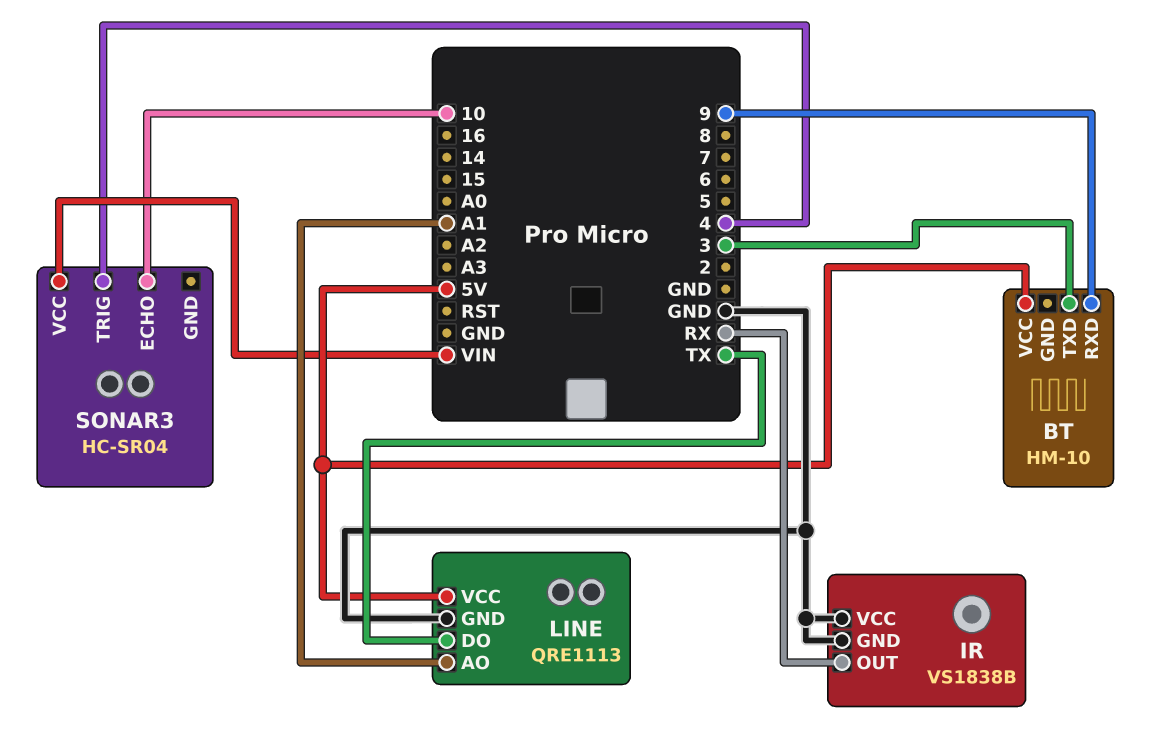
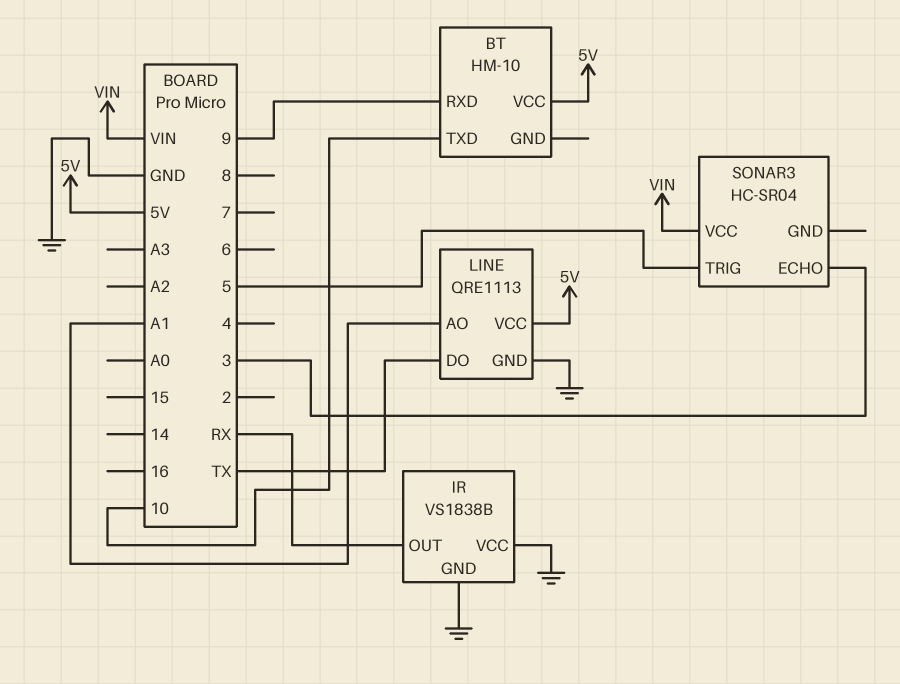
BT pin TXD: 3 -> 10
SONAR3 pin ECHO: 10 -> 3
SONAR3 pin TRIG: 4 -> 5

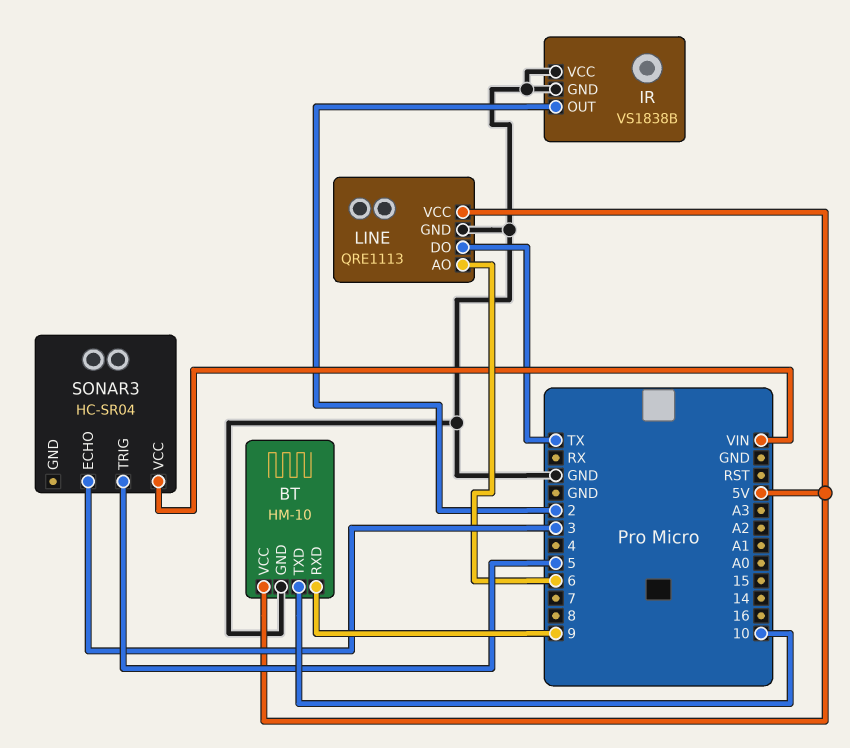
BT pin GND: none -> GND
IR pin OUT: RX -> 2
LINE pin AO: A1 -> 6

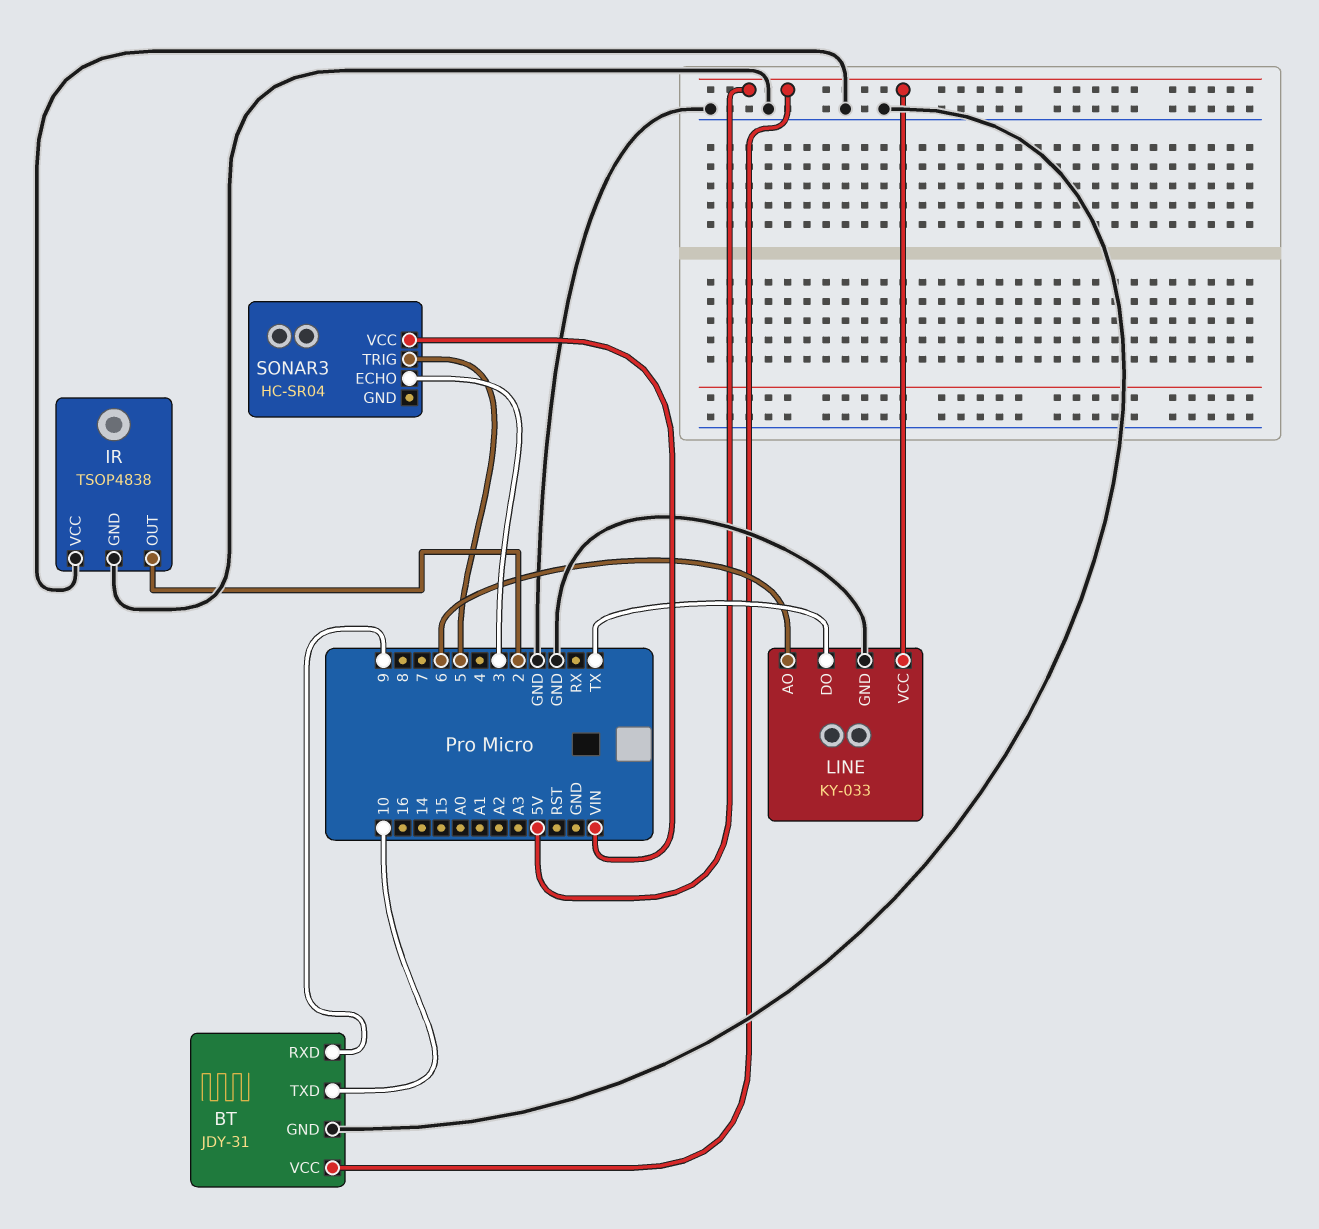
BT: HM-10 -> JDY-31
IR: VS1838B -> TSOP4838
LINE: QRE1113 -> KY-033

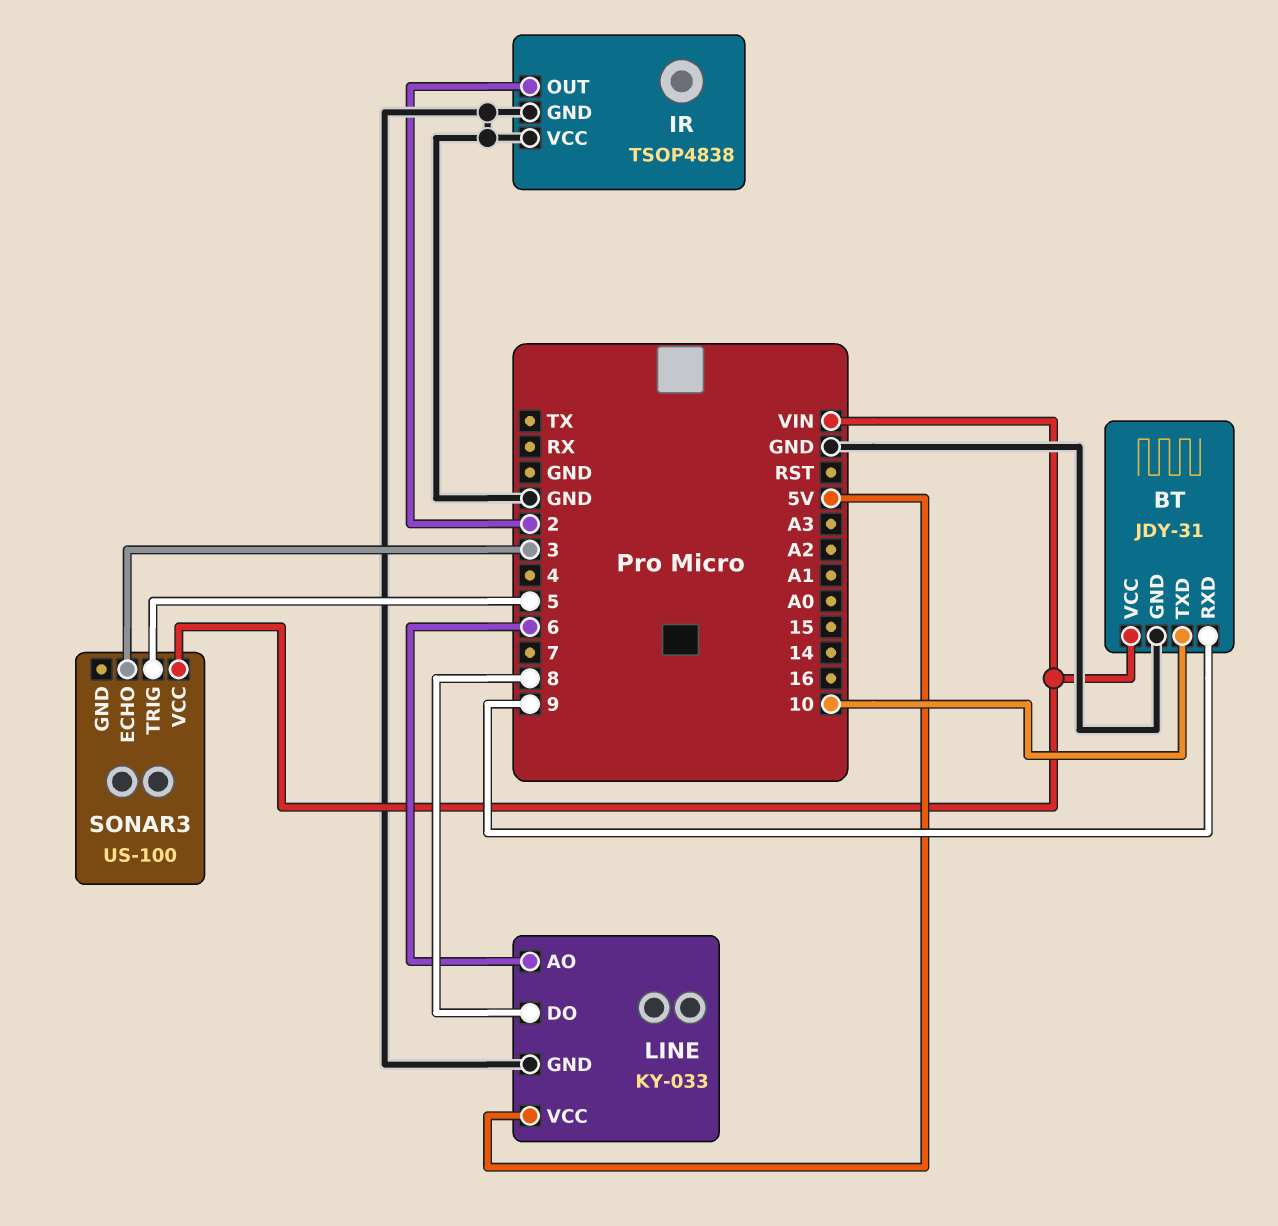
BT pin VCC: 5V -> VIN
LINE pin DO: TX -> 8
SONAR3: HC-SR04 -> US-100

